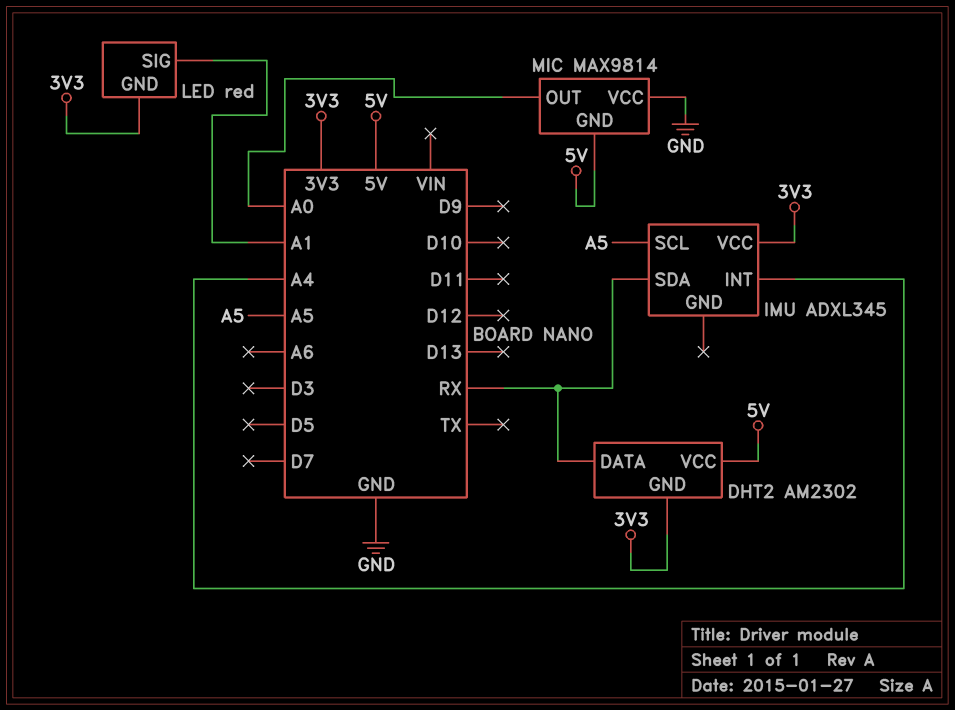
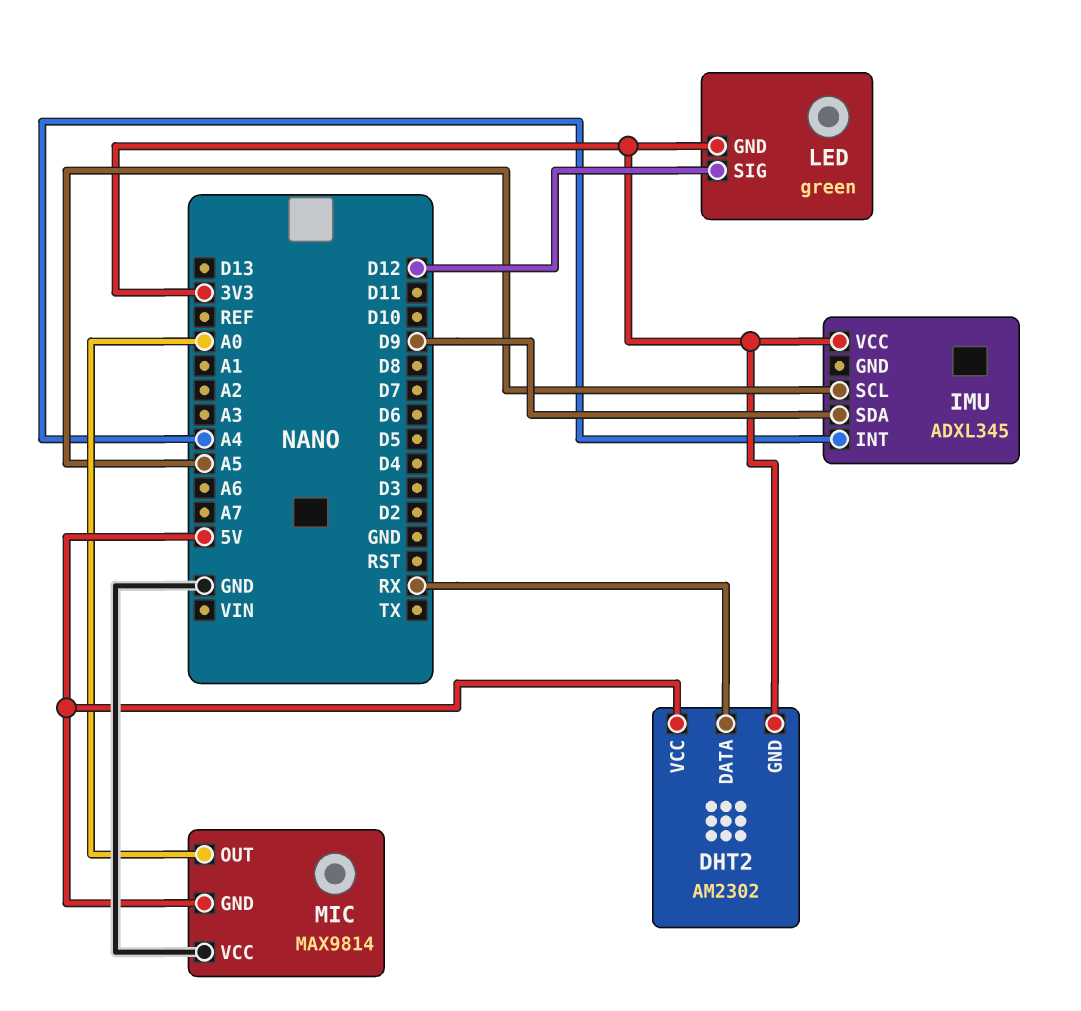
IMU pin SDA: RX -> D9
LED: red -> green
LED pin SIG: A1 -> D12

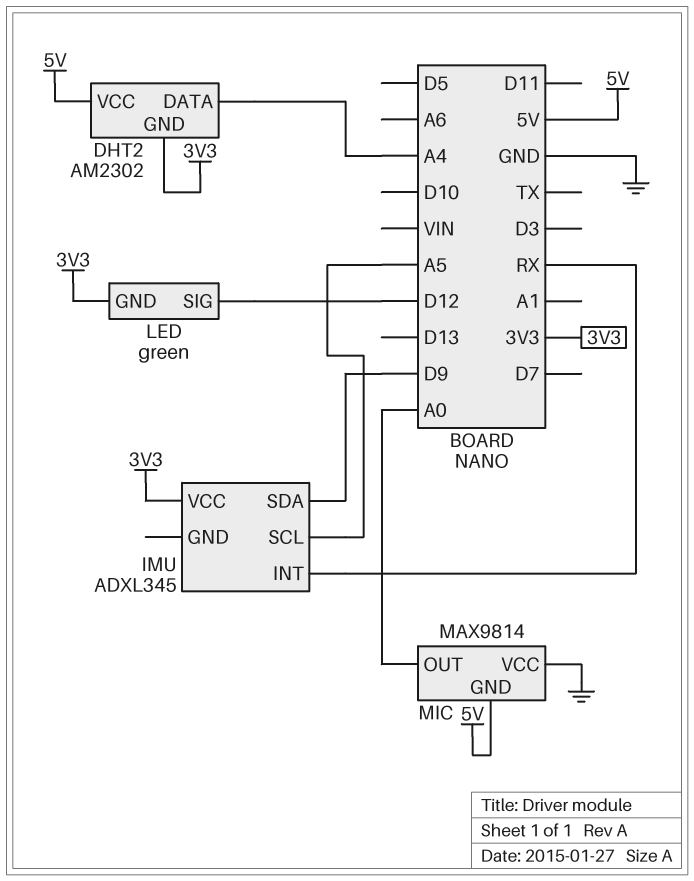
DHT2 pin DATA: RX -> A4
IMU pin INT: A4 -> RX

